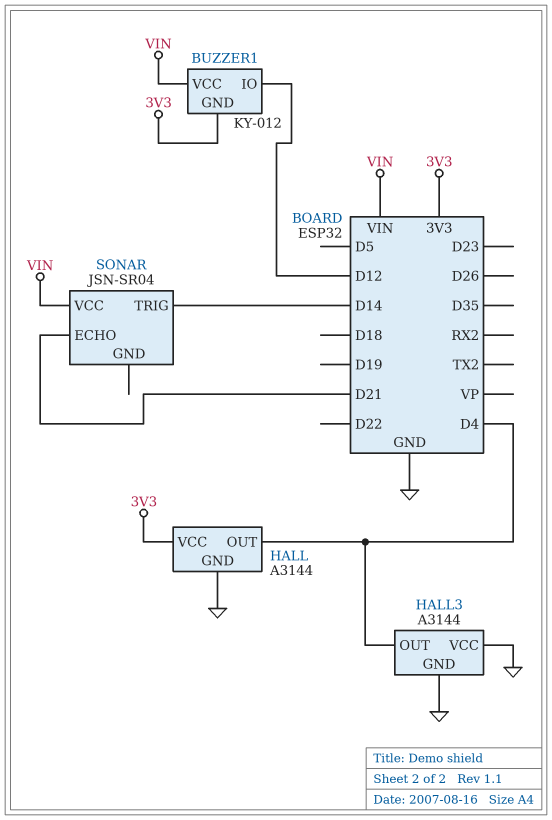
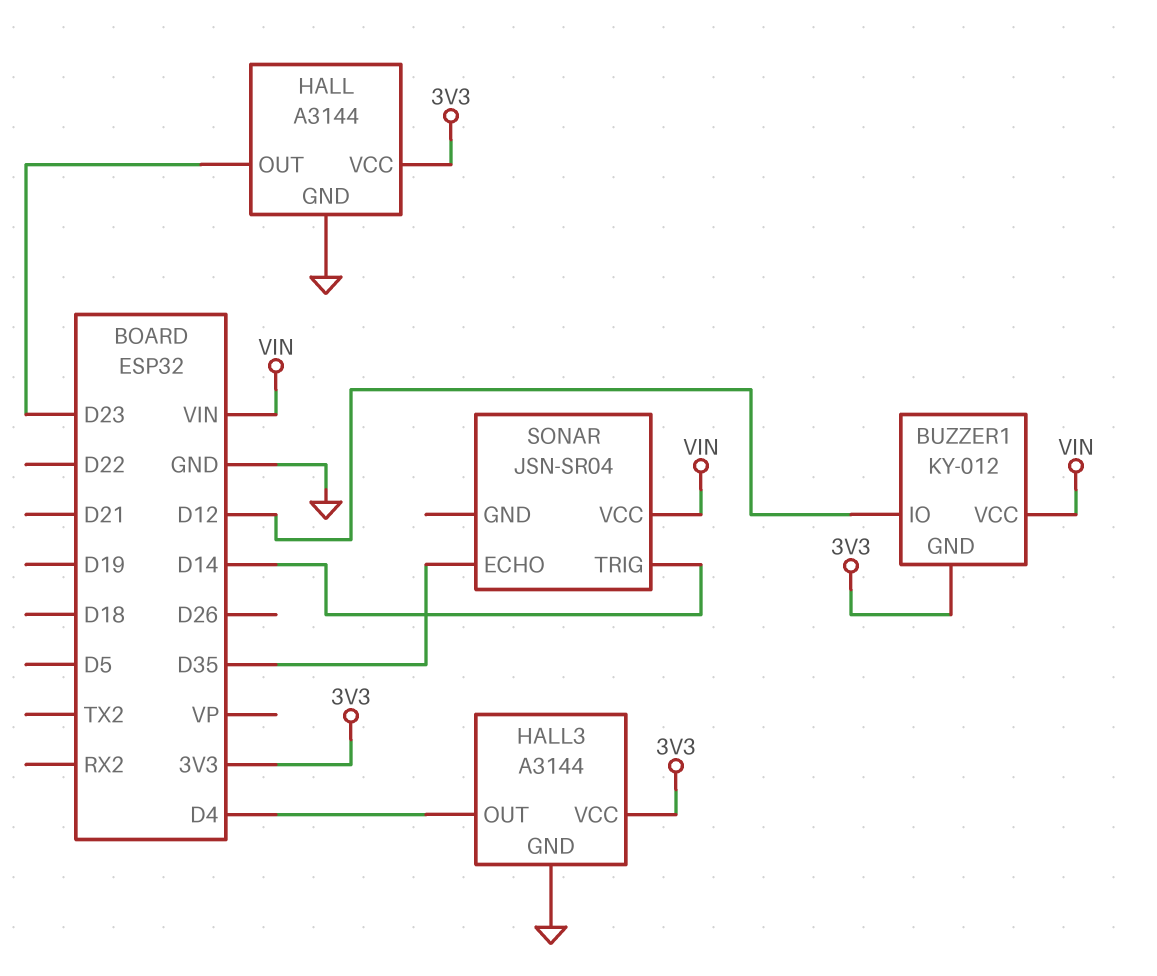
HALL pin OUT: D4 -> D23
HALL3 pin VCC: GND -> 3V3
SONAR pin ECHO: D21 -> D35

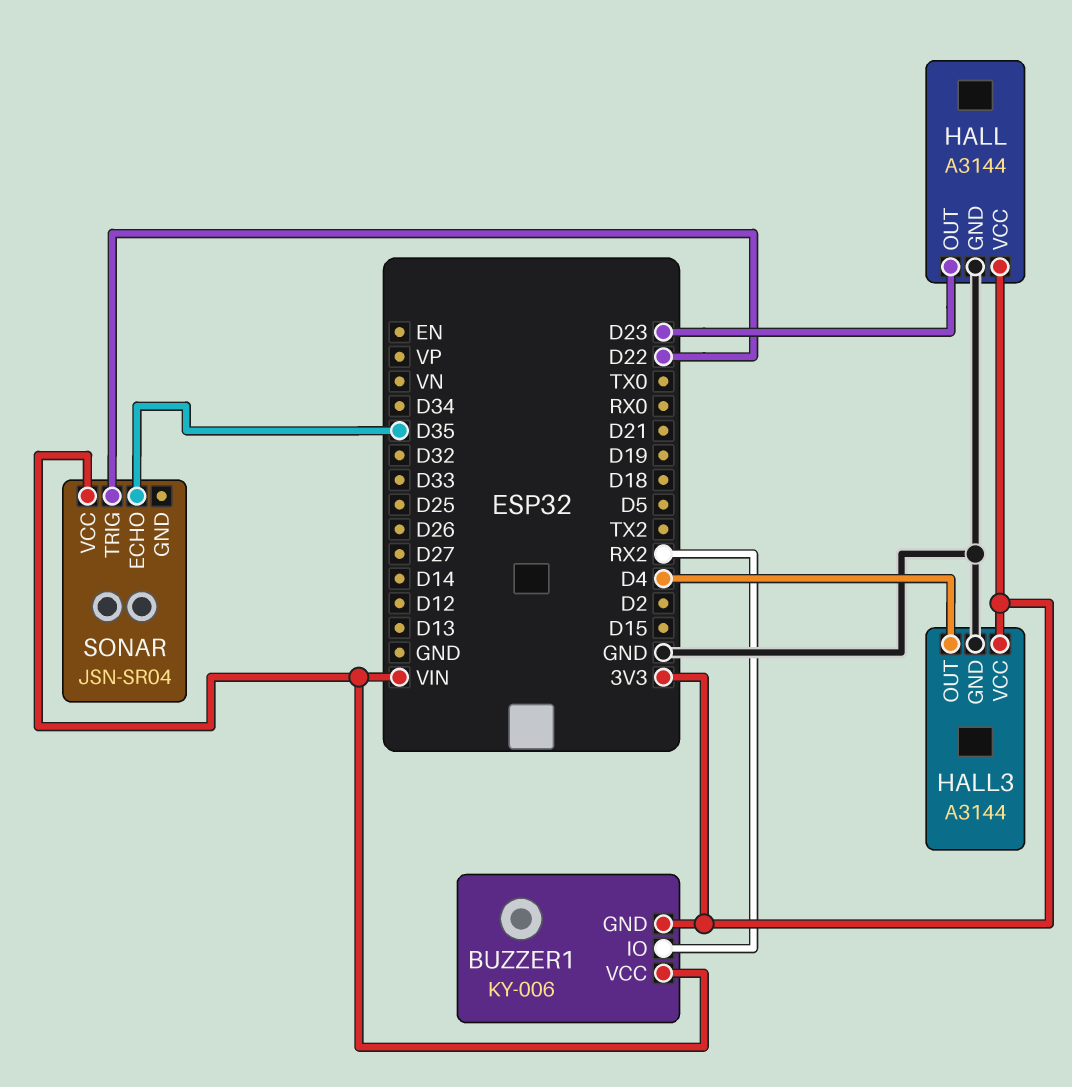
BUZZER1: KY-012 -> KY-006
BUZZER1 pin IO: D12 -> RX2
SONAR pin TRIG: D14 -> D22

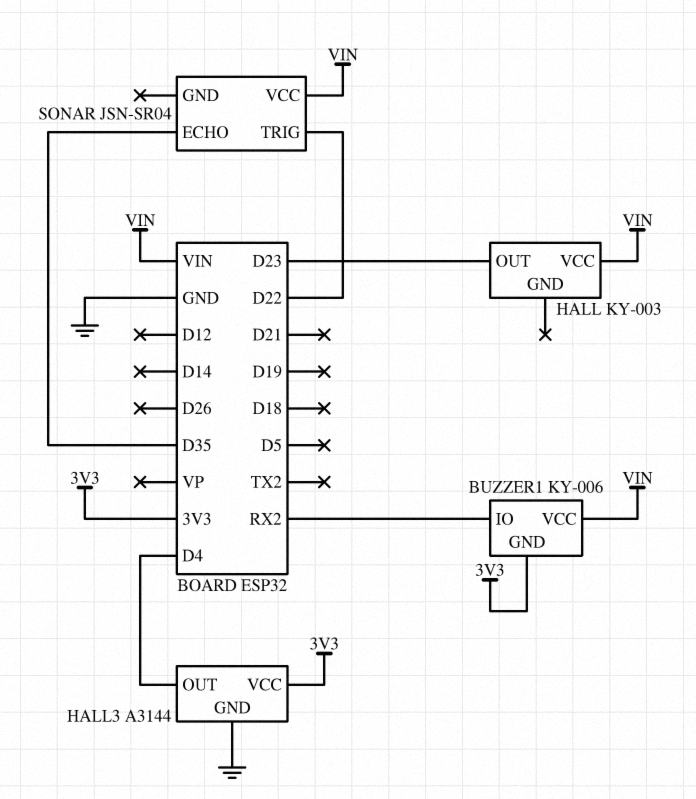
HALL: A3144 -> KY-003
HALL pin GND: GND -> none
HALL pin VCC: 3V3 -> VIN

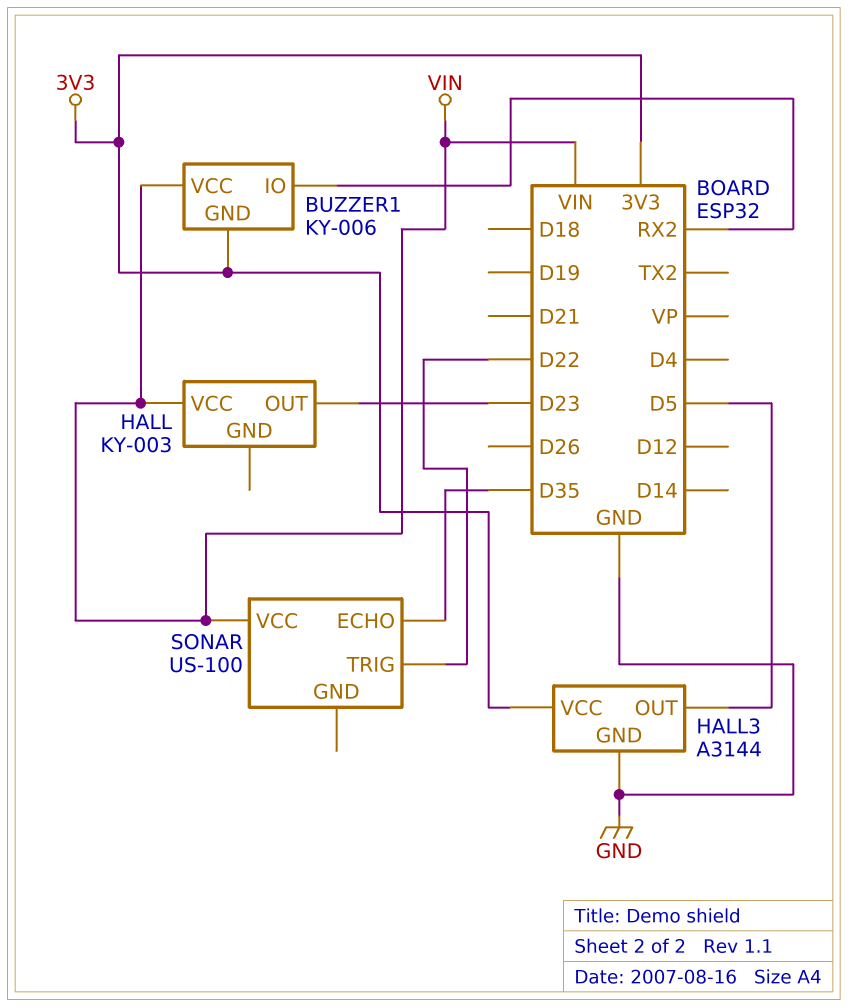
HALL3 pin OUT: D4 -> D5
SONAR: JSN-SR04 -> US-100

